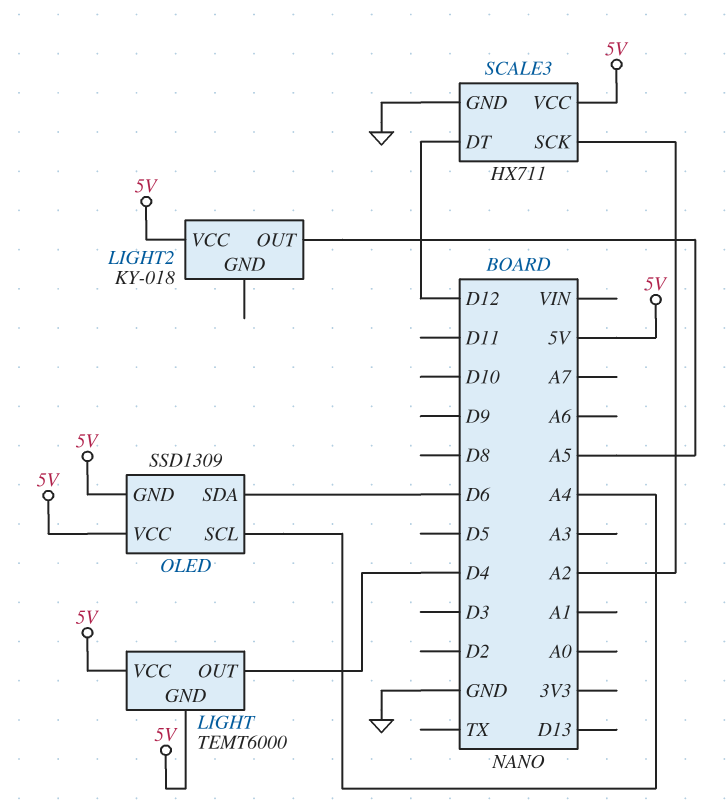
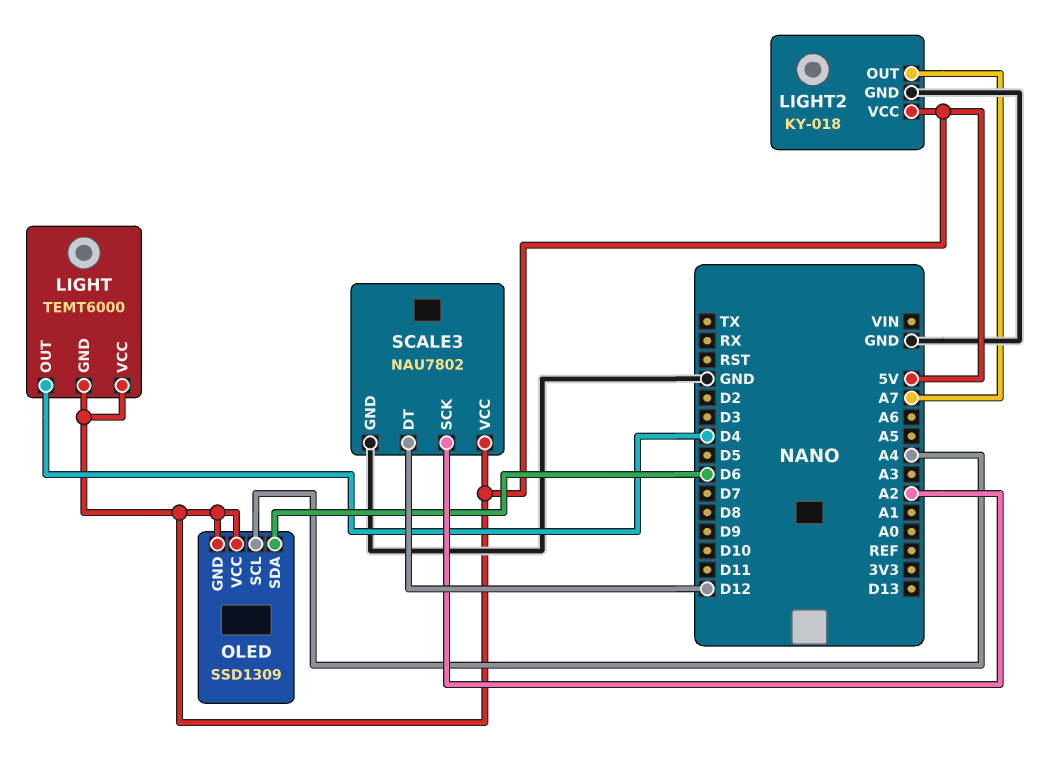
LIGHT2 pin GND: none -> GND
LIGHT2 pin OUT: A5 -> A7
SCALE3: HX711 -> NAU7802

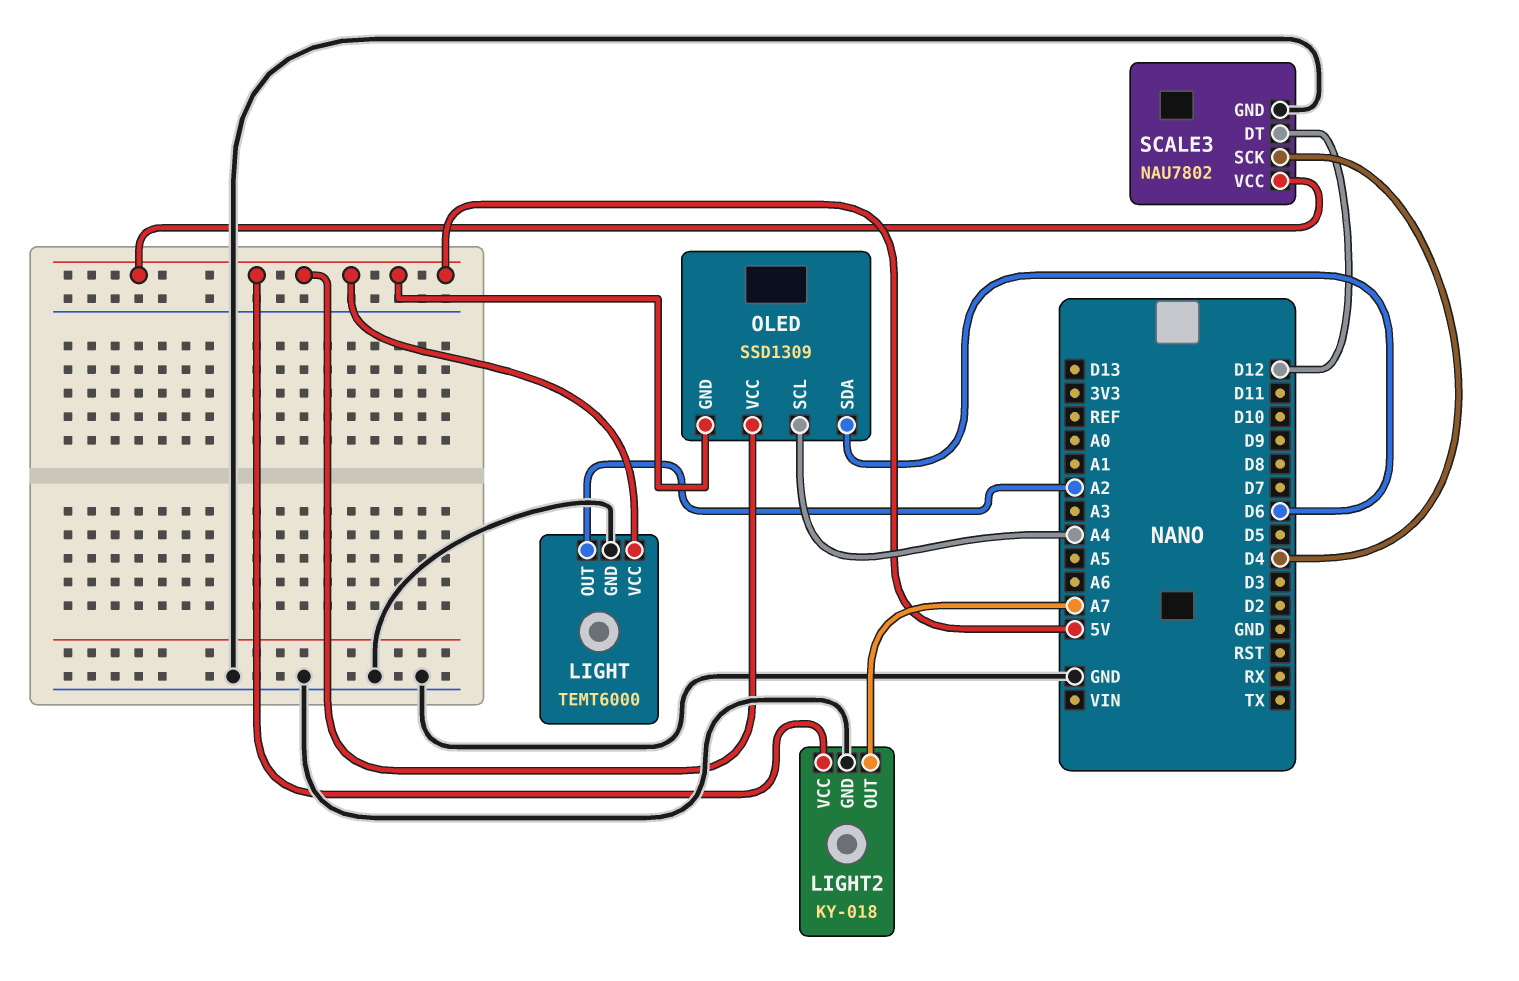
LIGHT pin GND: 5V -> GND
LIGHT pin OUT: D4 -> A2
SCALE3 pin SCK: A2 -> D4

